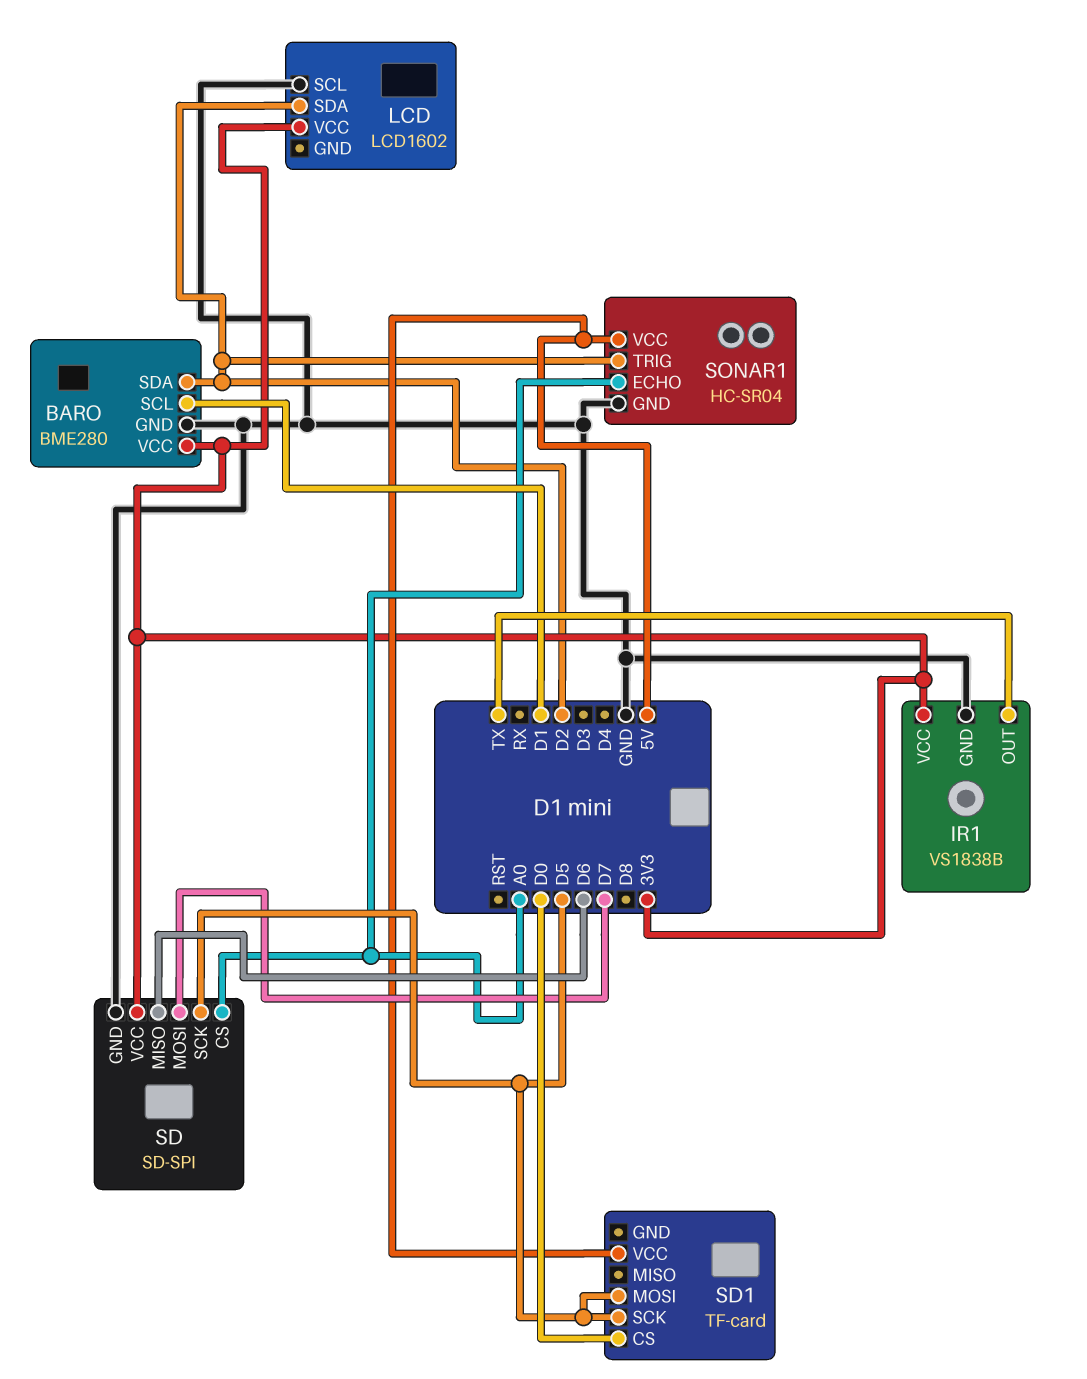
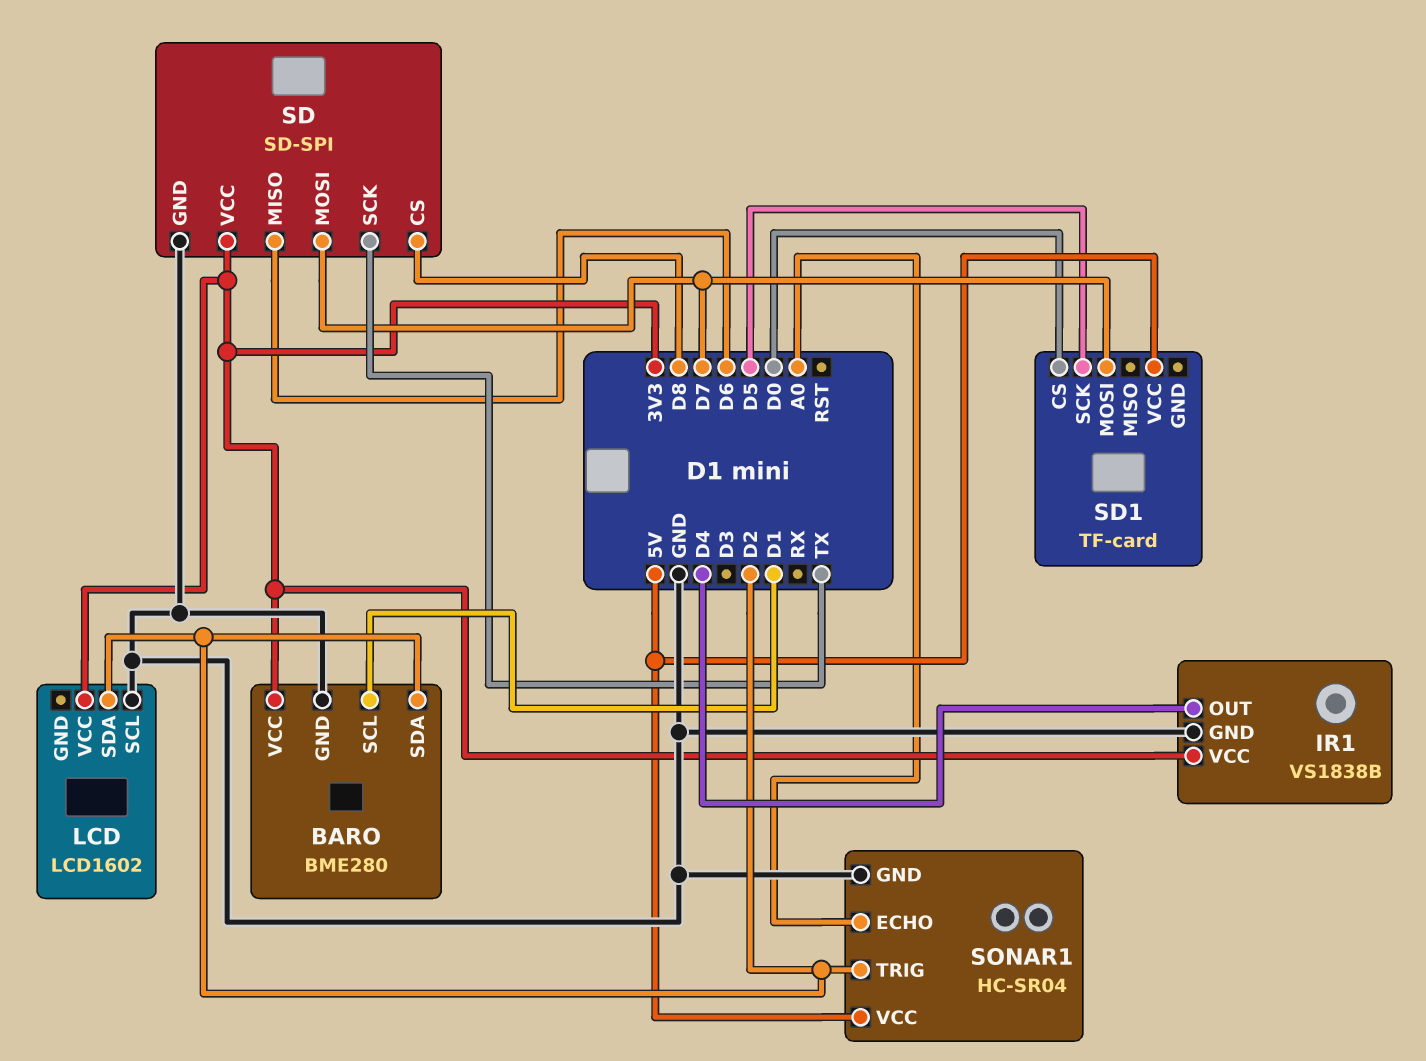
IR1 pin OUT: TX -> D4
SD pin CS: A0 -> D8
SD pin SCK: D5 -> TX
SD1 pin MOSI: D5 -> D7

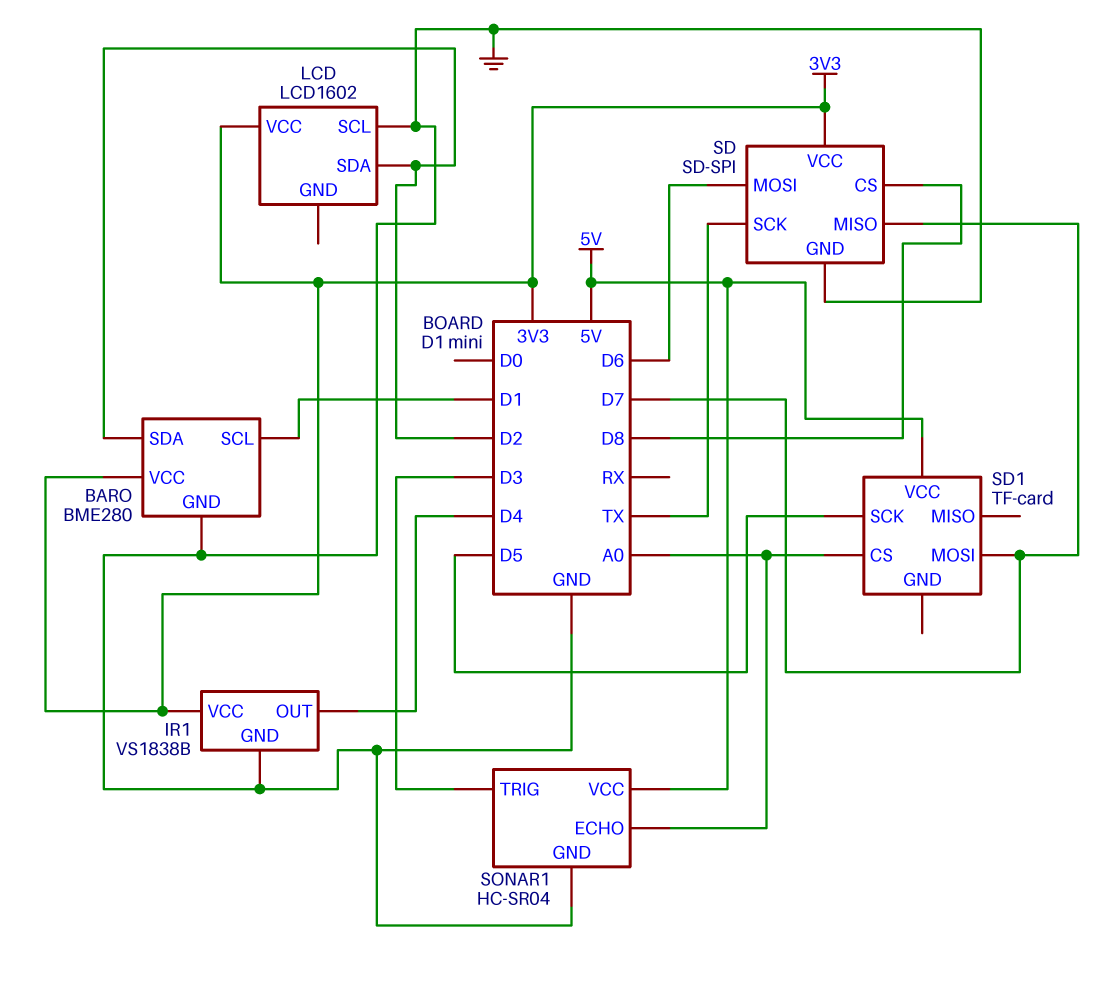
SD pin MISO: D6 -> D7
SD pin MOSI: D7 -> D6
SD1 pin CS: D0 -> A0
SONAR1 pin TRIG: D2 -> D3

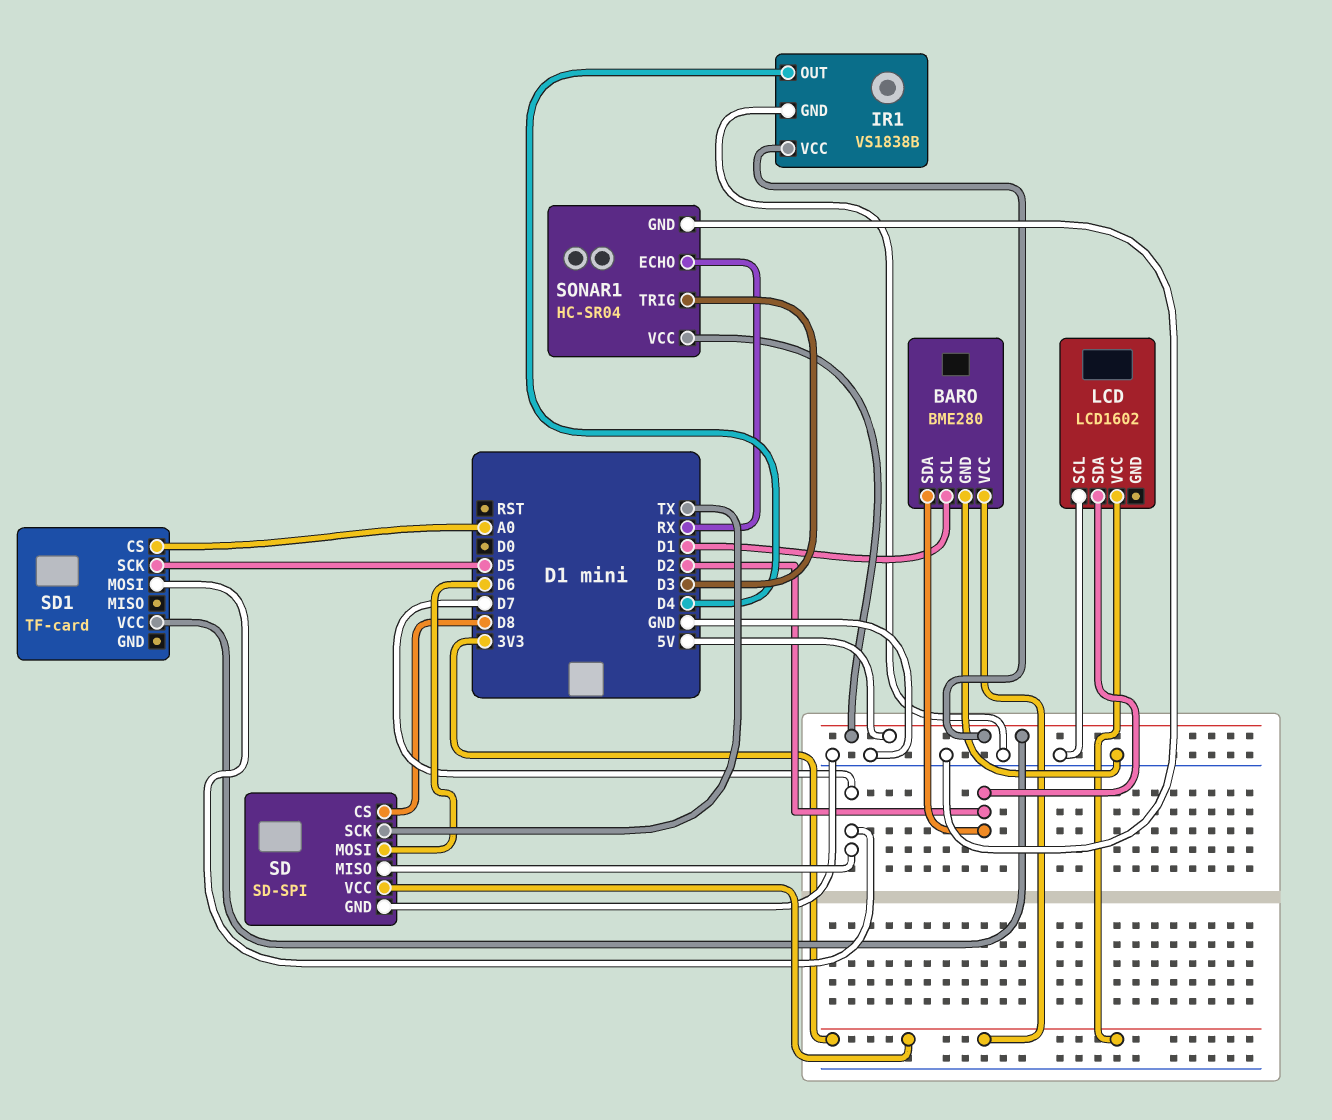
IR1 pin VCC: 3V3 -> 5V
SONAR1 pin ECHO: A0 -> RX

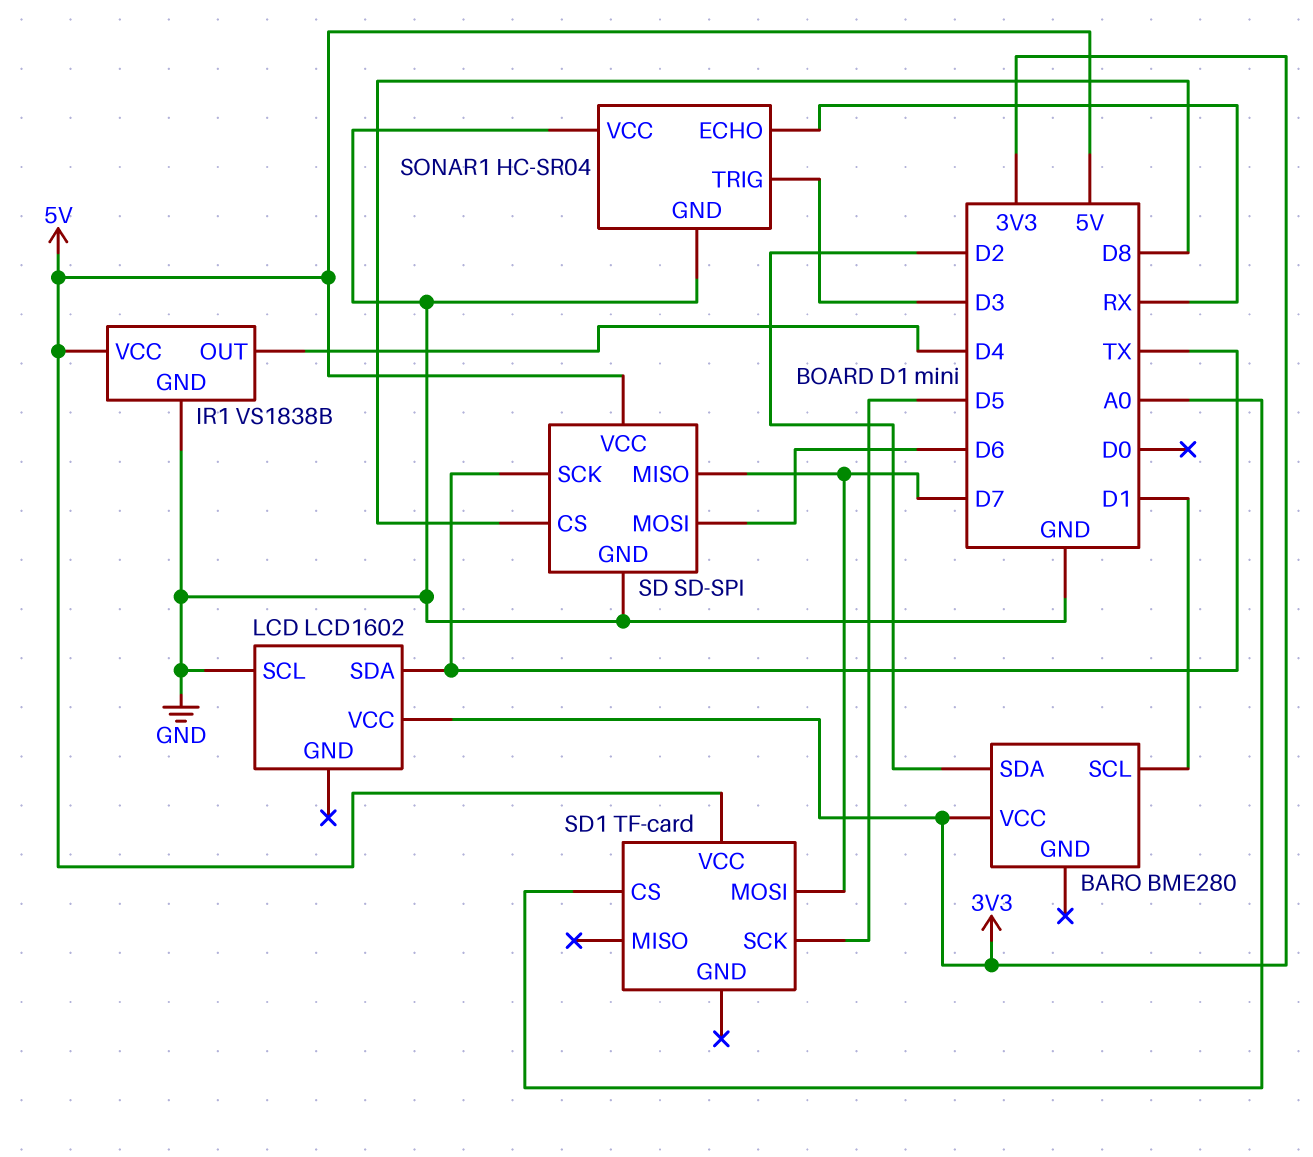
BARO pin GND: GND -> none
LCD pin SDA: D2 -> TX
SD pin VCC: 3V3 -> 5V
SONAR1 pin VCC: 5V -> GND

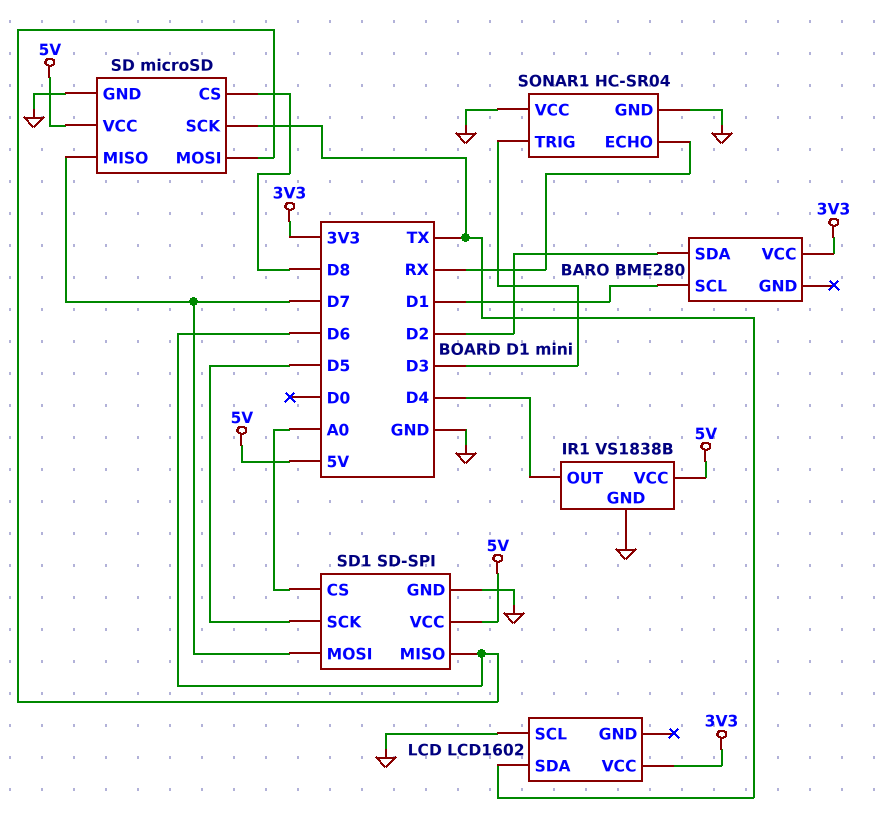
SD: SD-SPI -> microSD
SD1: TF-card -> SD-SPI
SD1 pin GND: none -> GND
SD1 pin MISO: none -> D6

